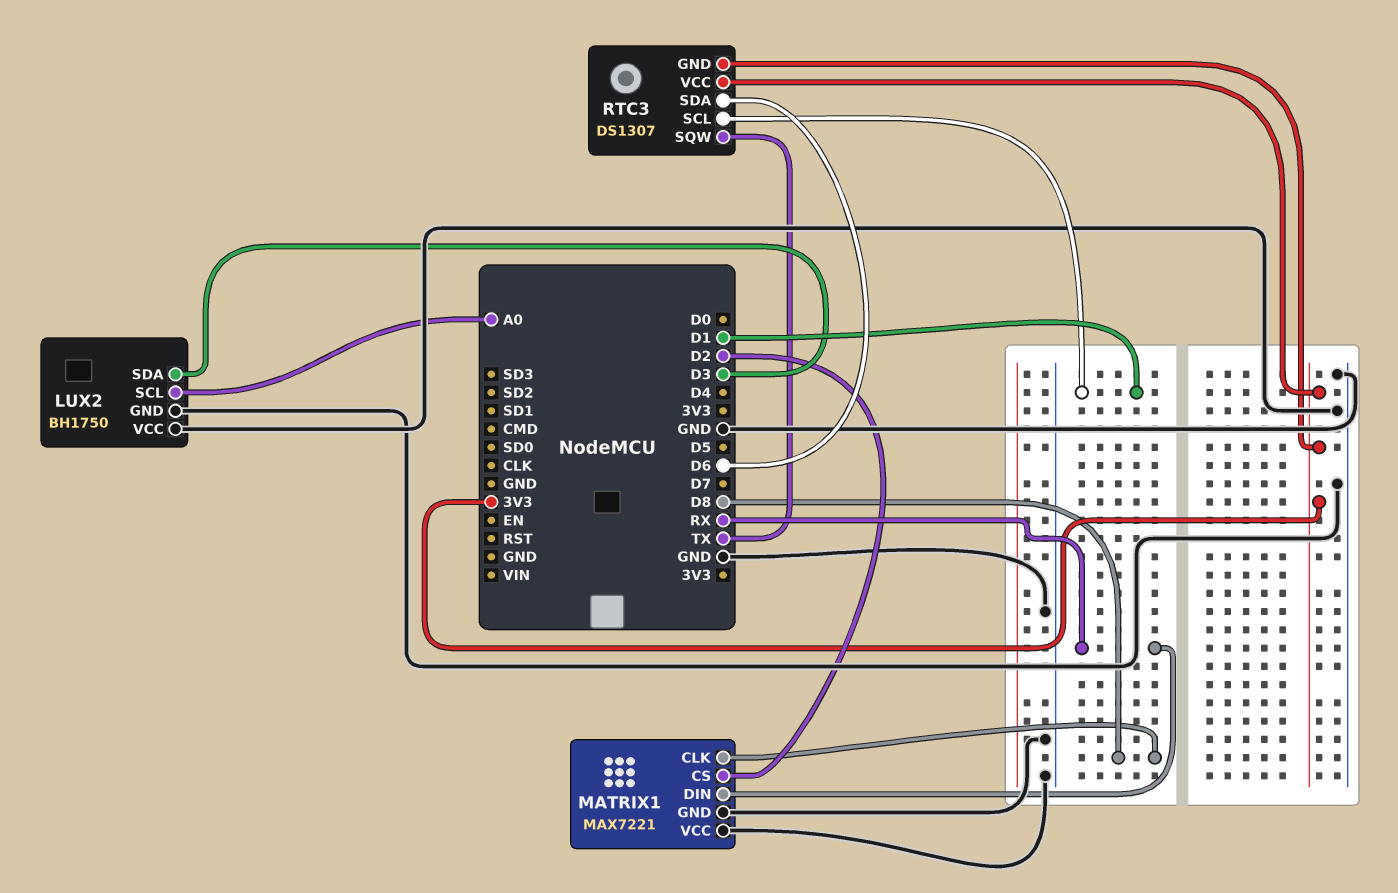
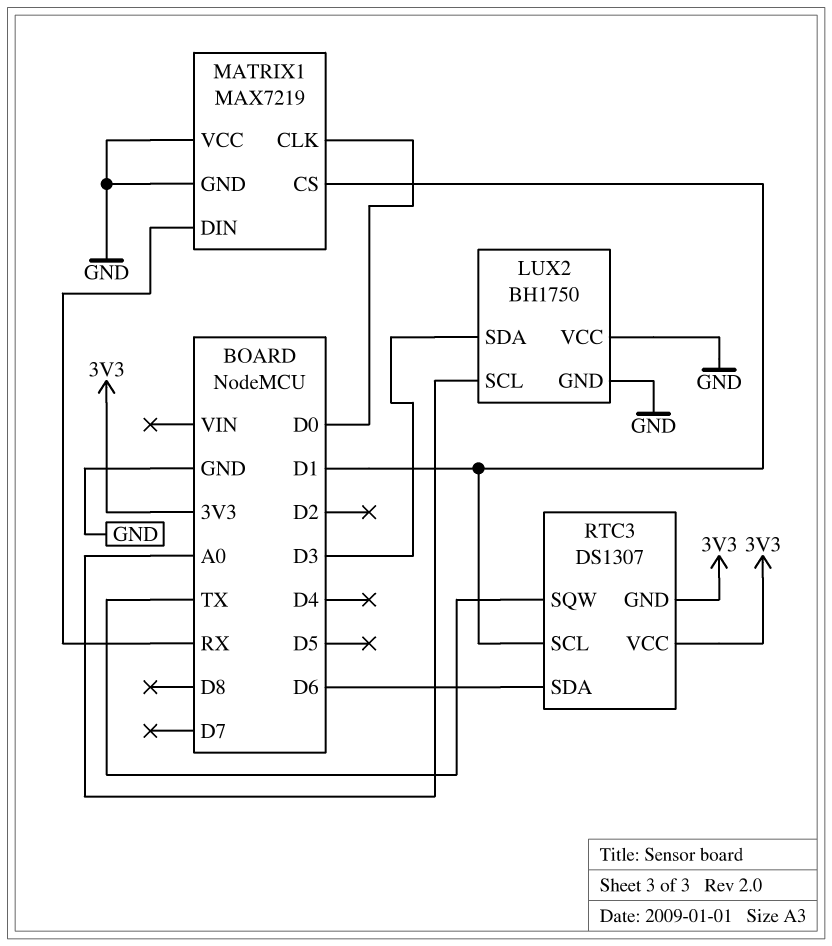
MATRIX1: MAX7221 -> MAX7219
MATRIX1 pin CLK: D8 -> D0
MATRIX1 pin CS: D2 -> D1

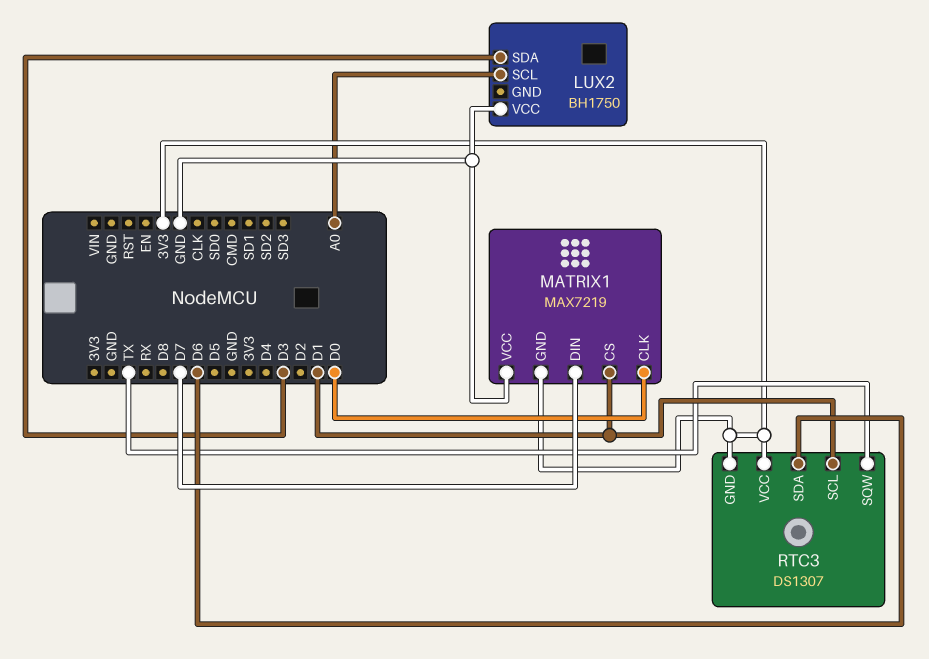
LUX2 pin GND: GND -> none
MATRIX1 pin DIN: RX -> D7
MATRIX1 pin GND: GND -> 3V3

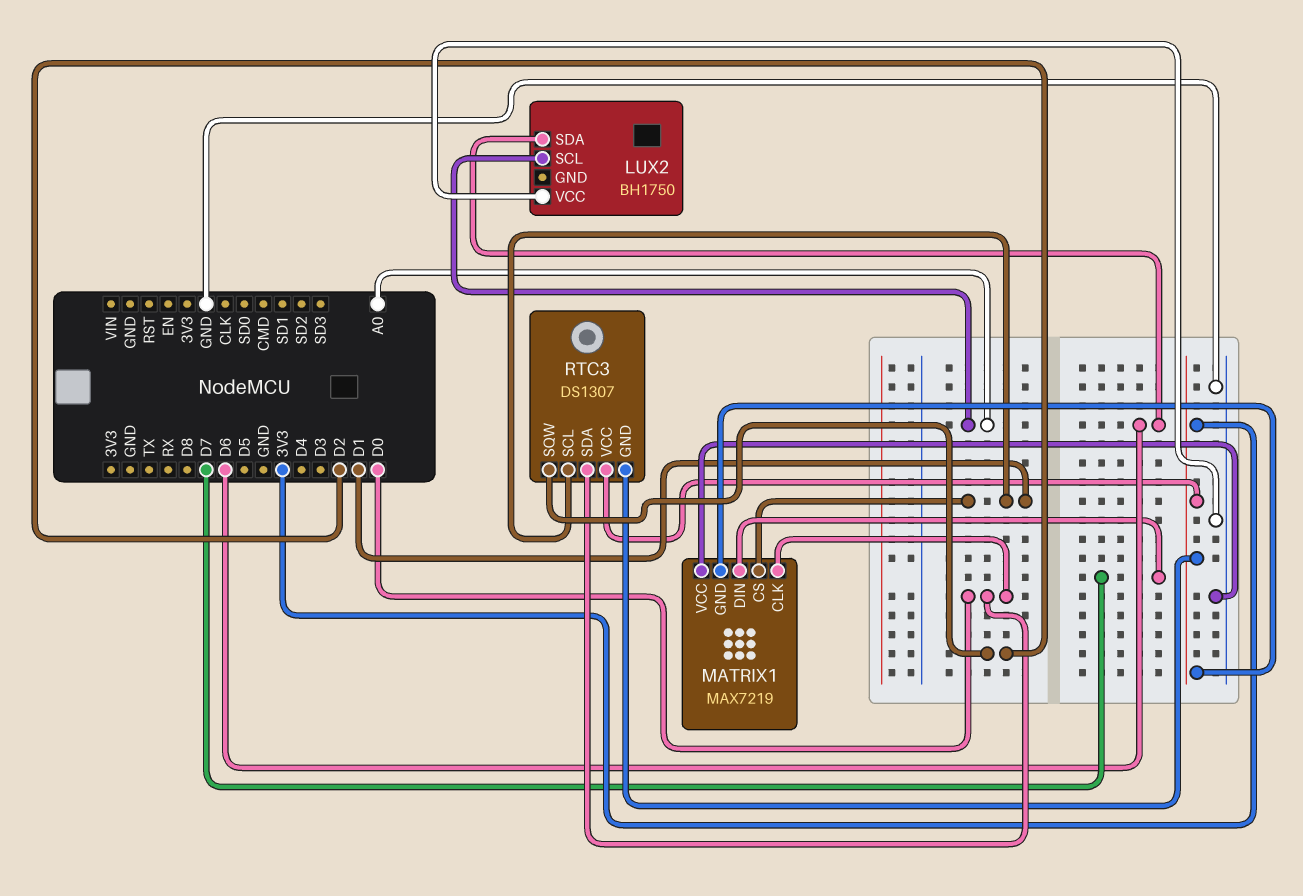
LUX2 pin SDA: D3 -> D6
RTC3 pin SDA: D6 -> D0
RTC3 pin SQW: TX -> D2

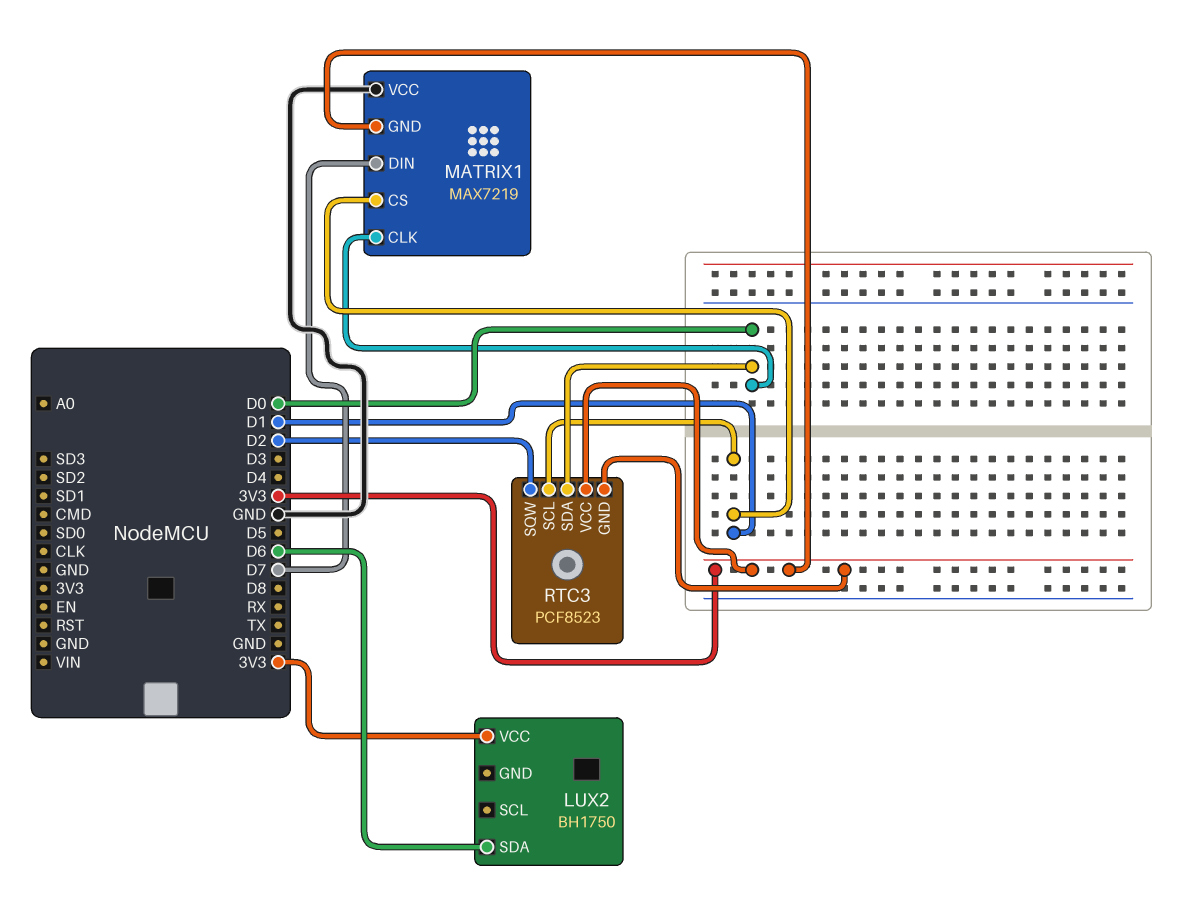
LUX2 pin SCL: A0 -> none
LUX2 pin VCC: GND -> 3V3
RTC3: DS1307 -> PCF8523

